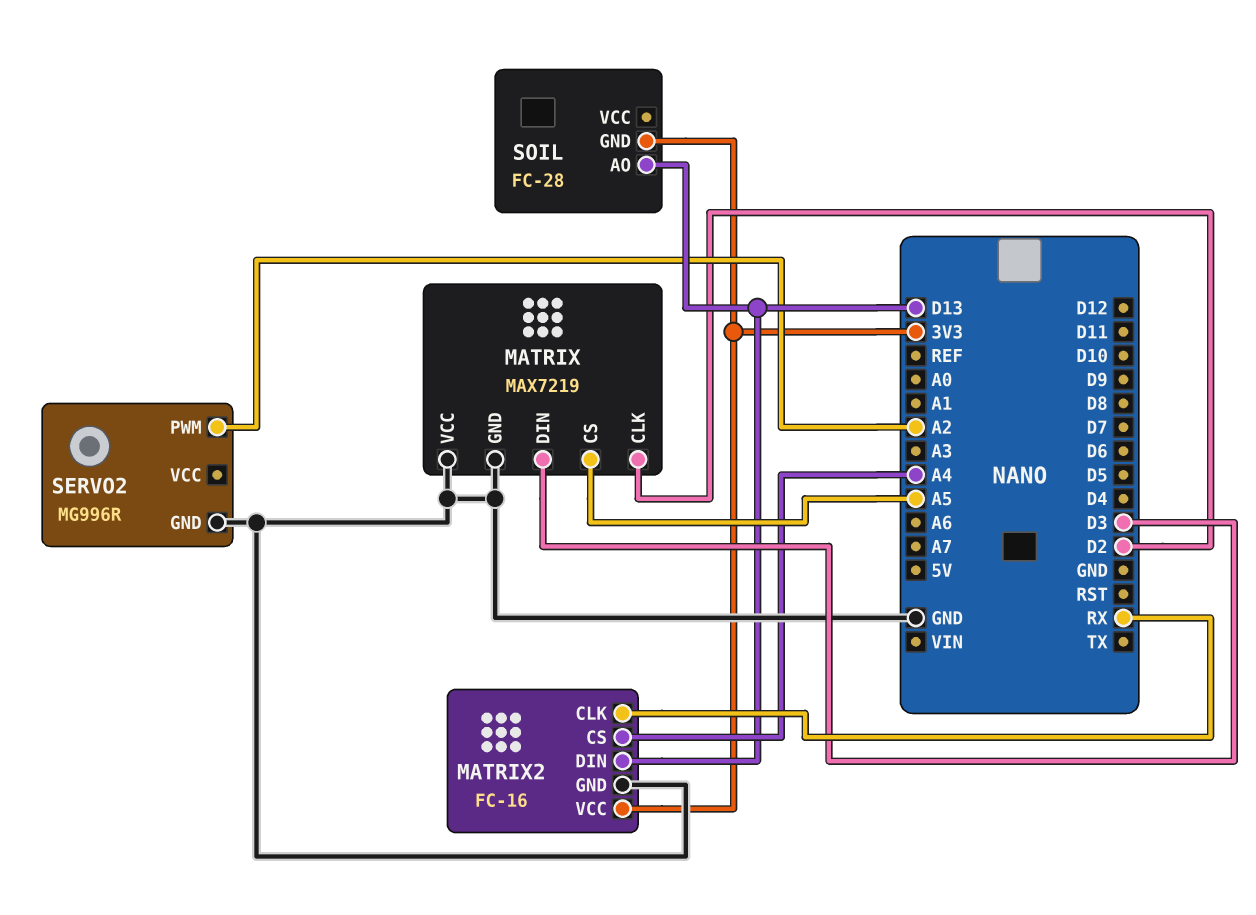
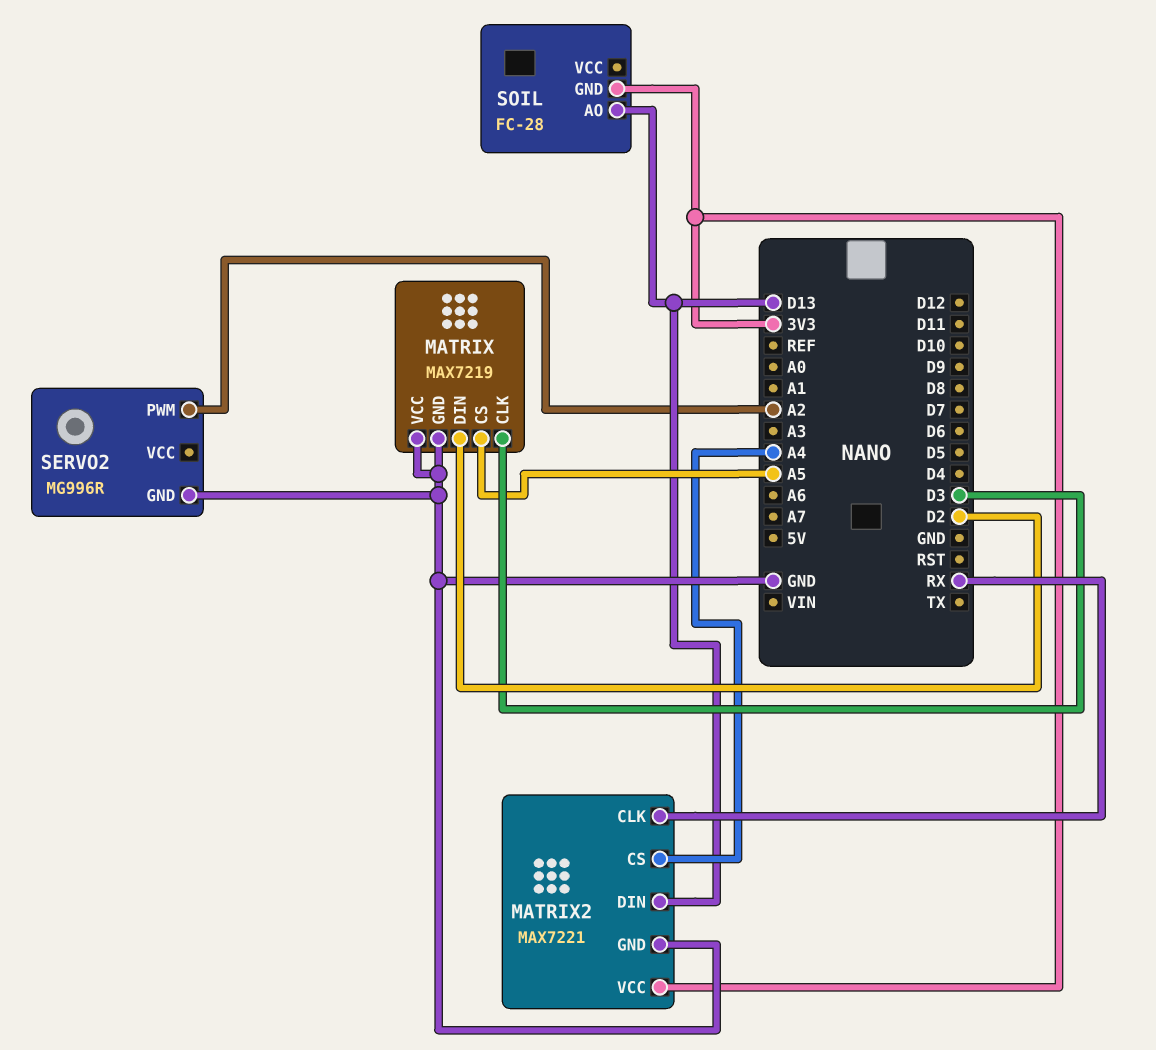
MATRIX pin CLK: D2 -> D3
MATRIX pin DIN: D3 -> D2
MATRIX2: FC-16 -> MAX7221

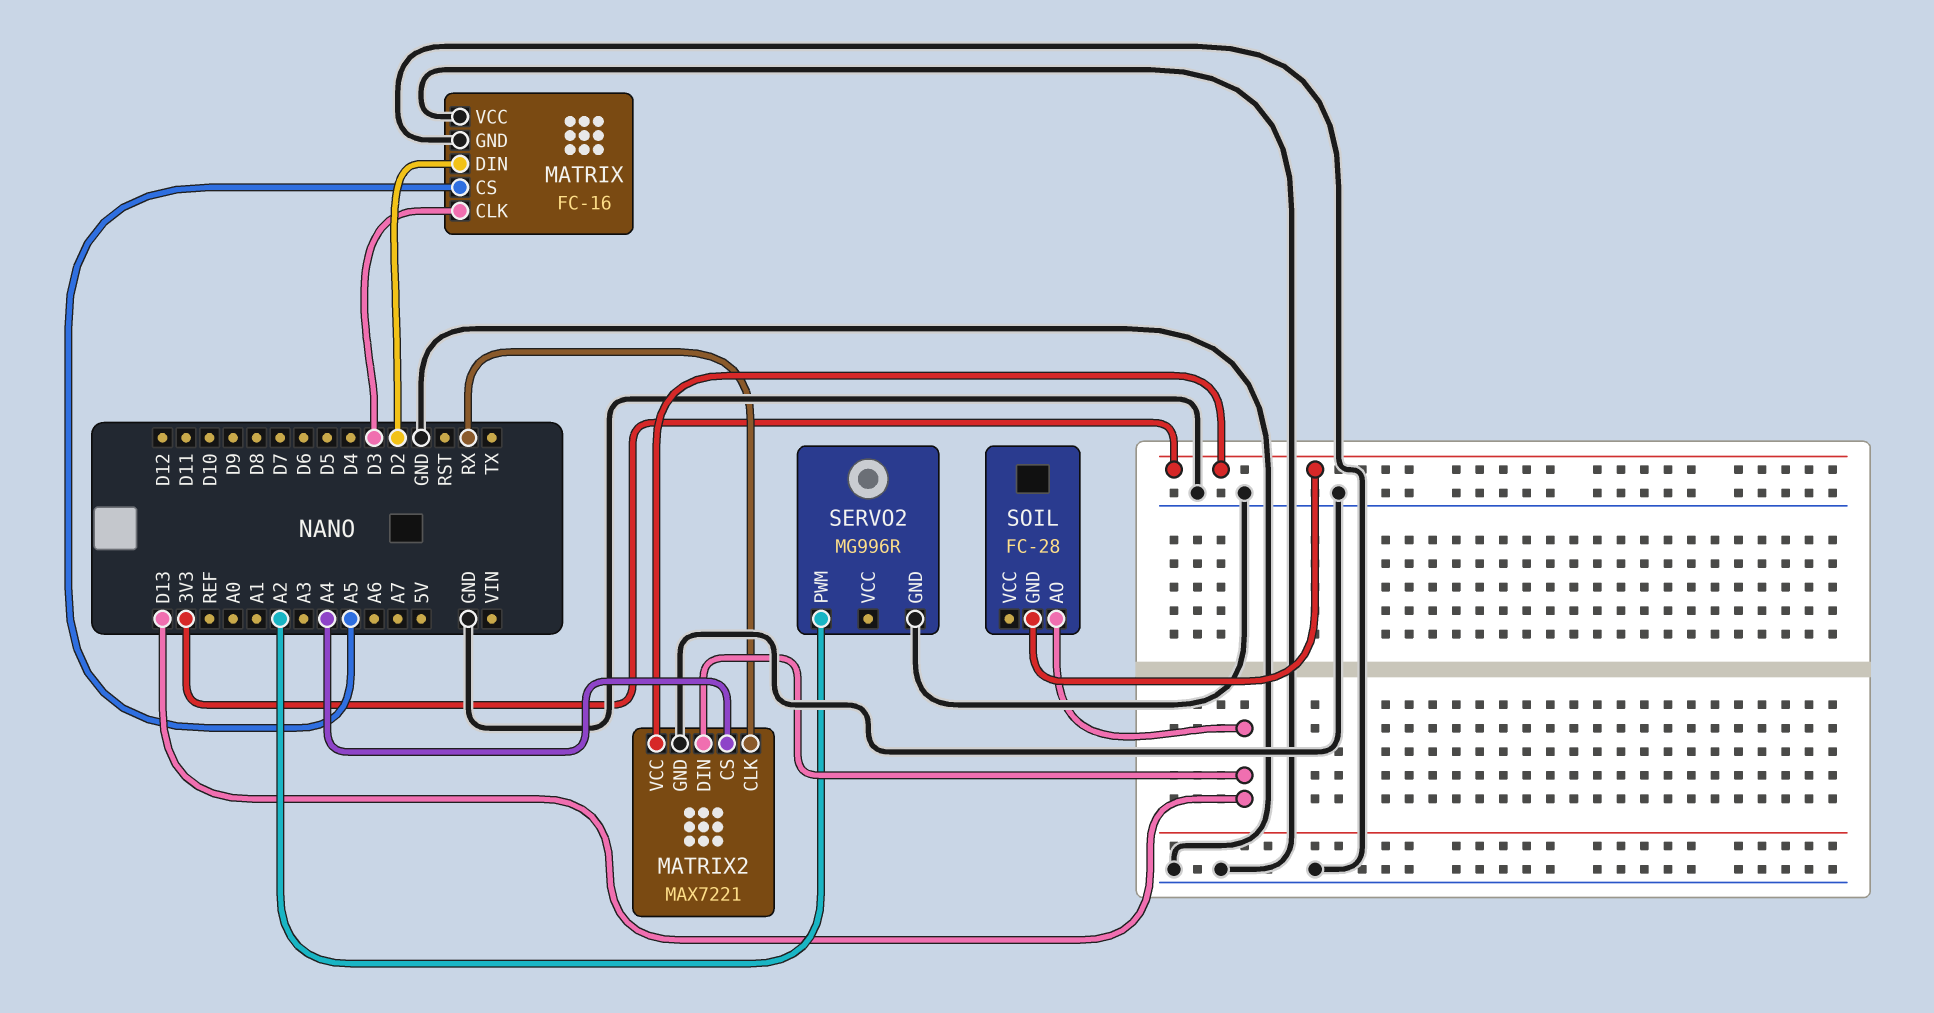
MATRIX: MAX7219 -> FC-16

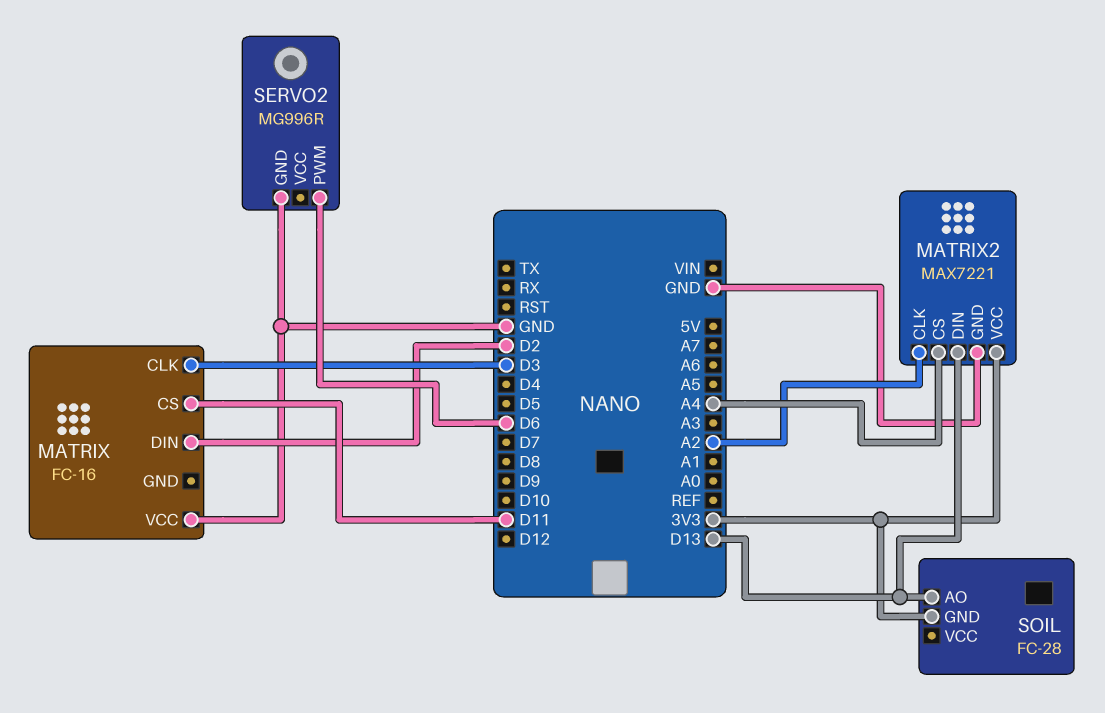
MATRIX pin CS: A5 -> D11
MATRIX pin GND: GND -> none
MATRIX2 pin CLK: RX -> A2
SERVO2 pin PWM: A2 -> D6

